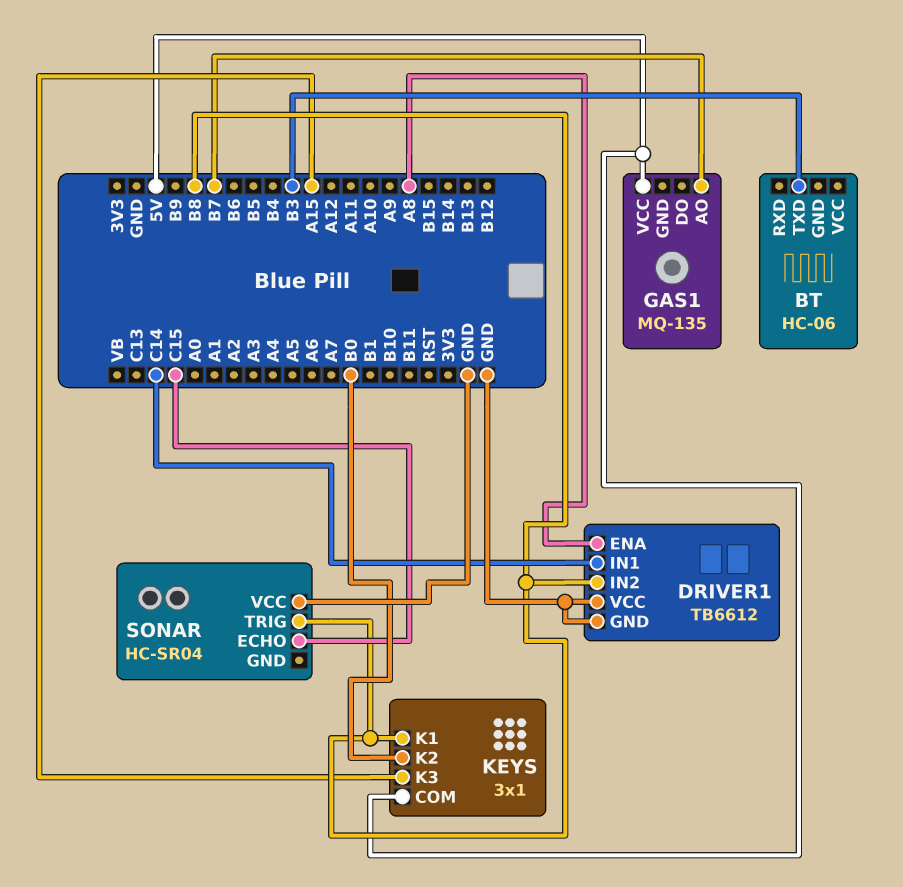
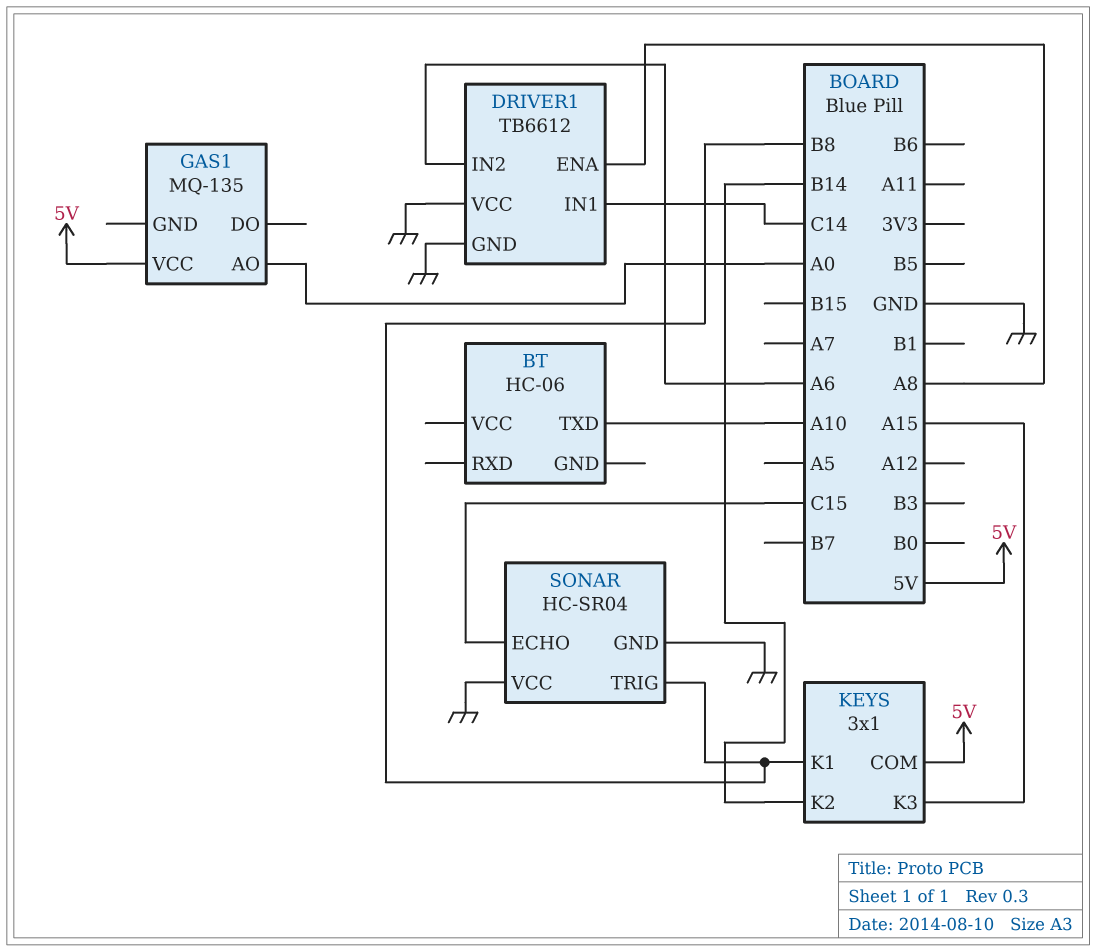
BT pin TXD: B3 -> A10
DRIVER1 pin IN2: B8 -> A6
GAS1 pin AO: B7 -> A0
KEYS pin K2: B0 -> B14
SONAR pin GND: none -> GND

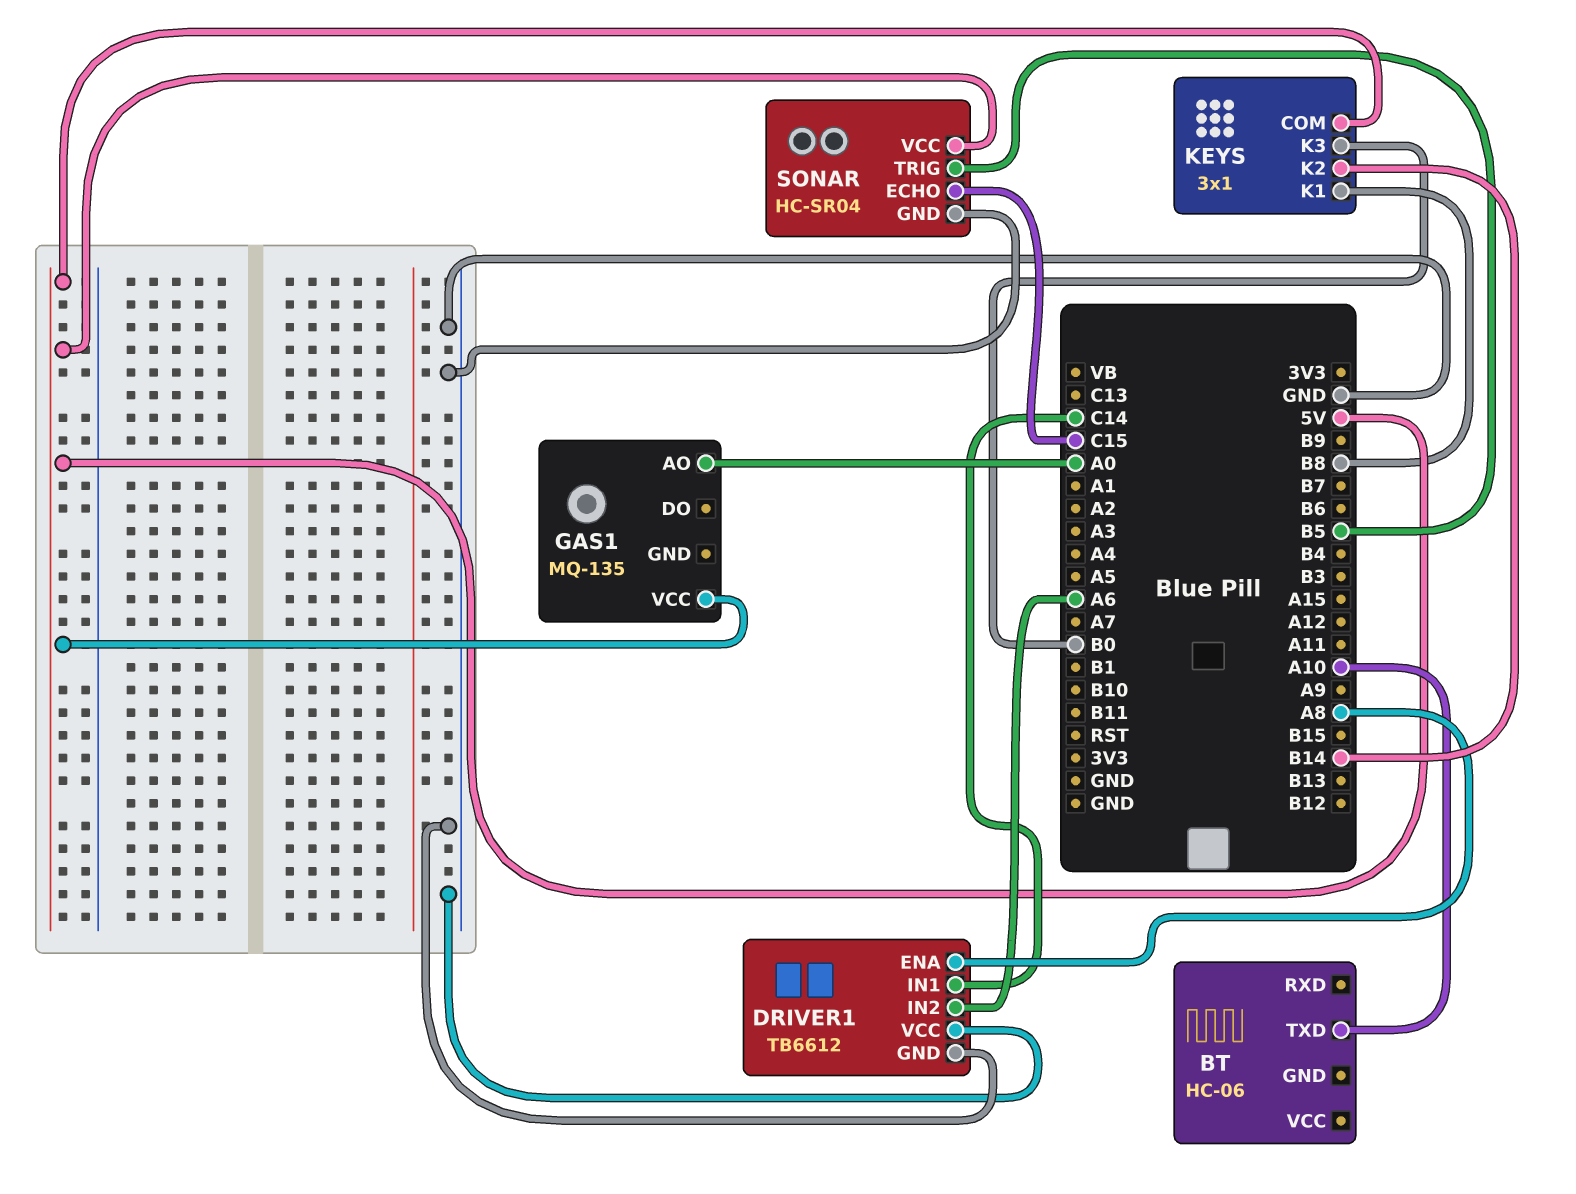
KEYS pin K3: A15 -> B0
SONAR pin TRIG: B8 -> B5
SONAR pin VCC: GND -> 5V

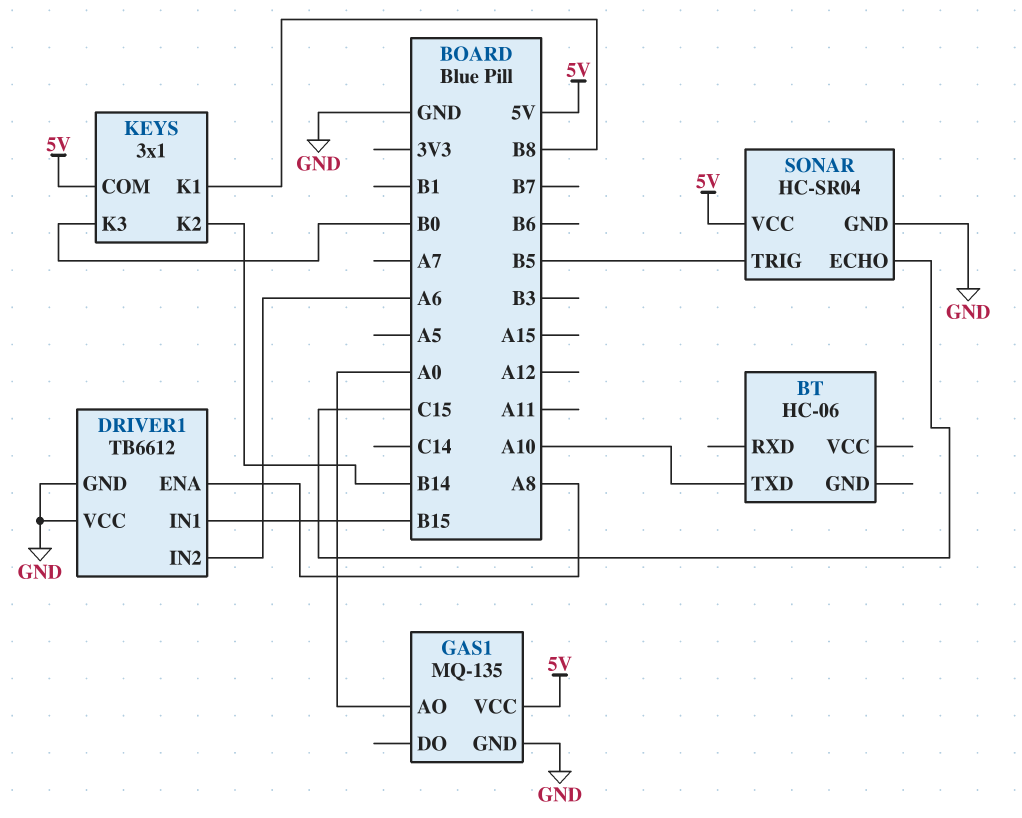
DRIVER1 pin IN1: C14 -> B15
GAS1 pin GND: none -> GND

